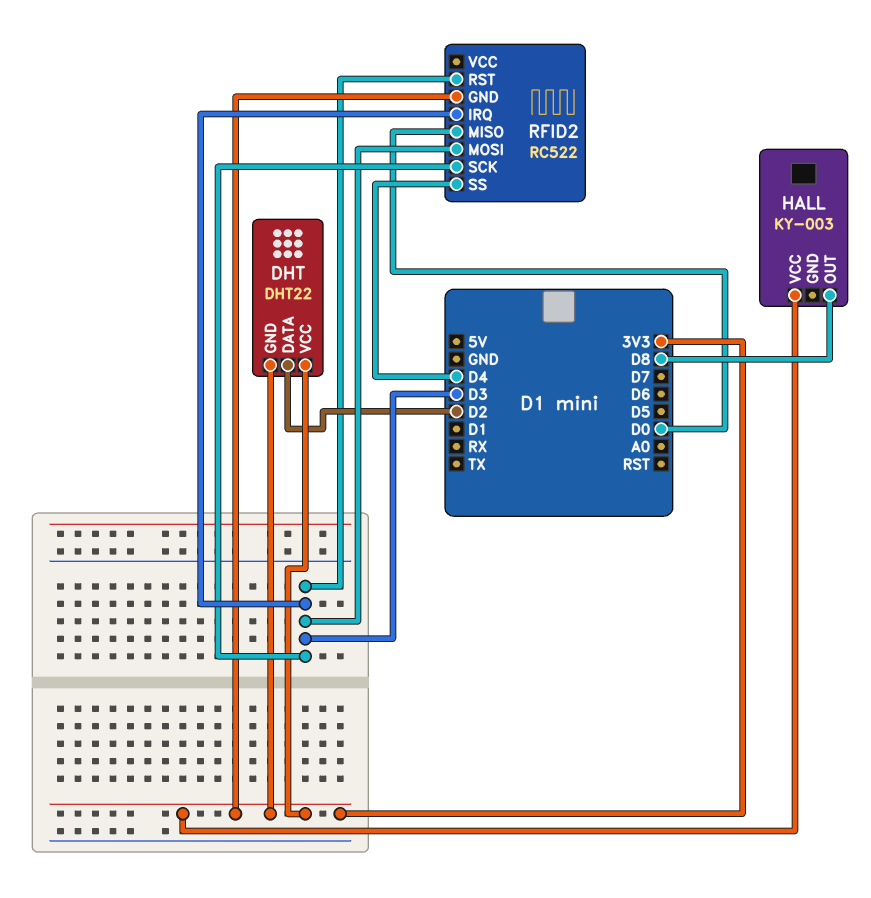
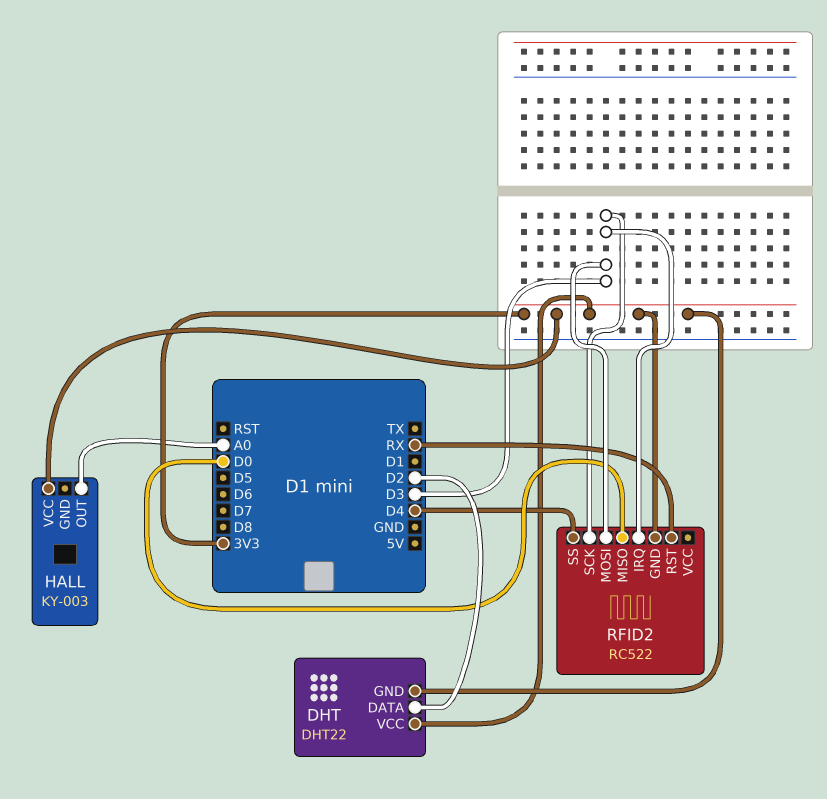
HALL pin OUT: D8 -> A0
RFID2 pin RST: D3 -> RX

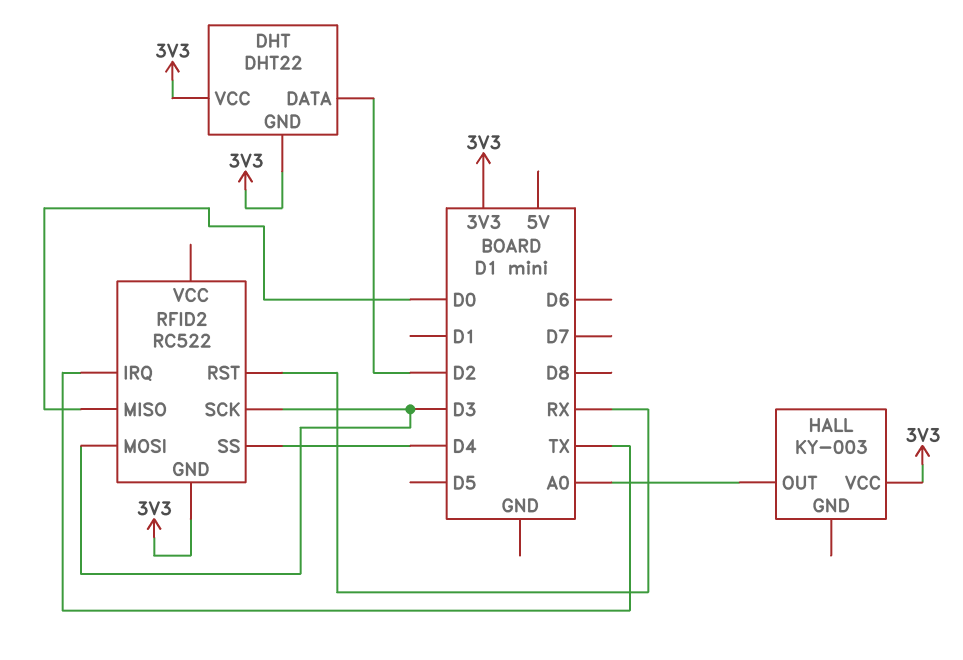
RFID2 pin IRQ: D3 -> TX

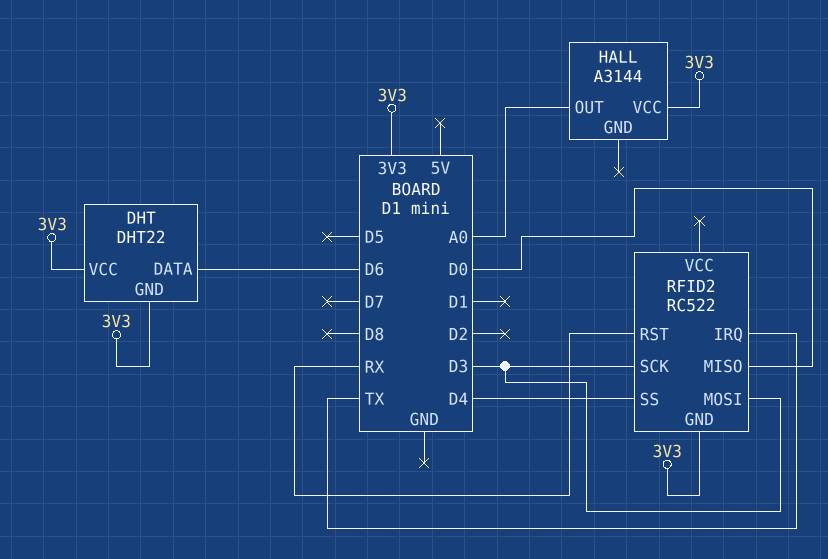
DHT pin DATA: D2 -> D6
HALL: KY-003 -> A3144

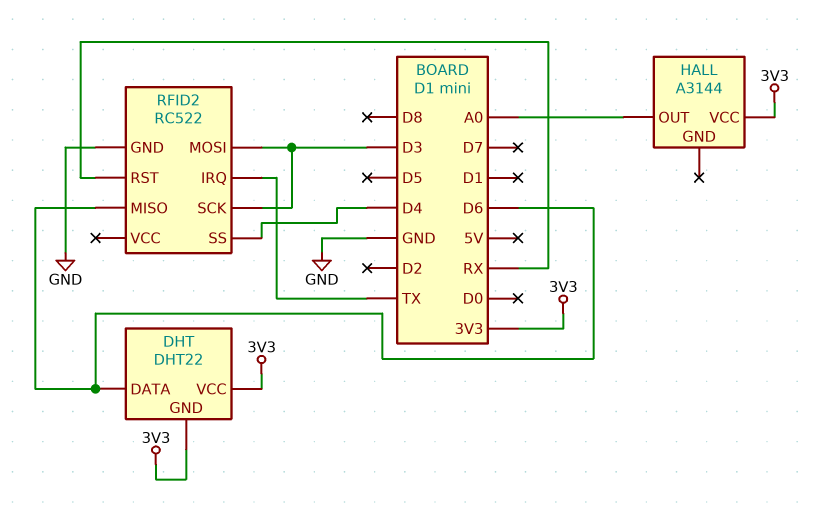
RFID2 pin GND: 3V3 -> GND
RFID2 pin MISO: D0 -> D6

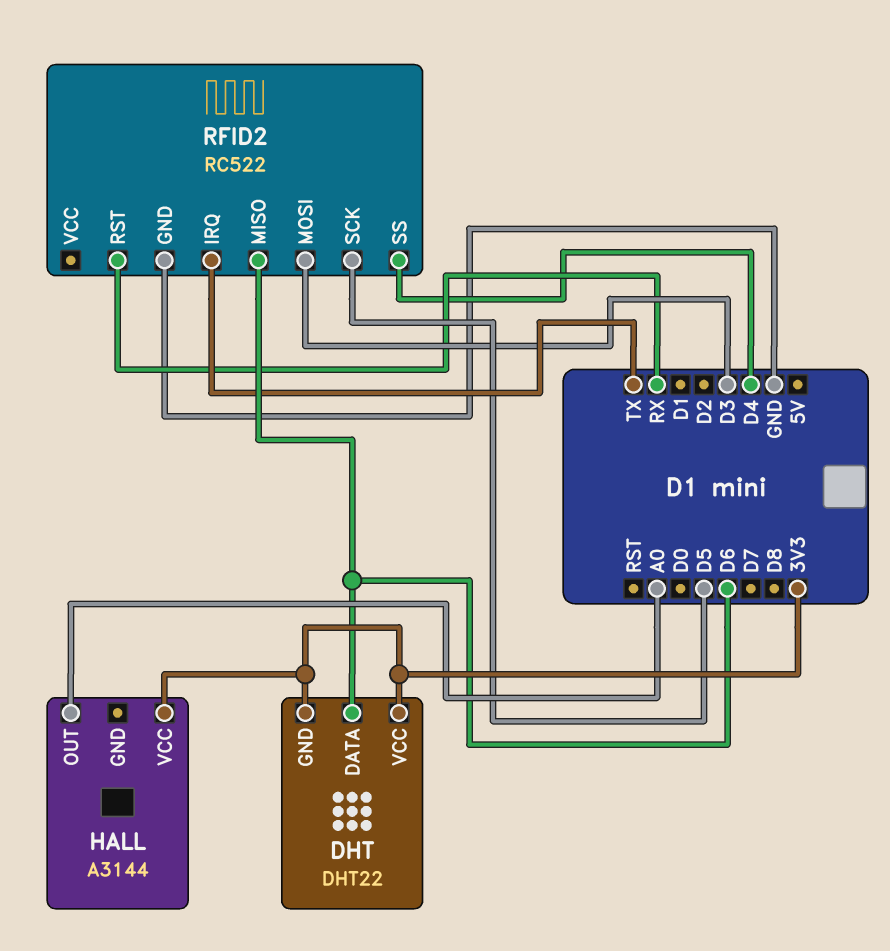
RFID2 pin SCK: D3 -> D5

